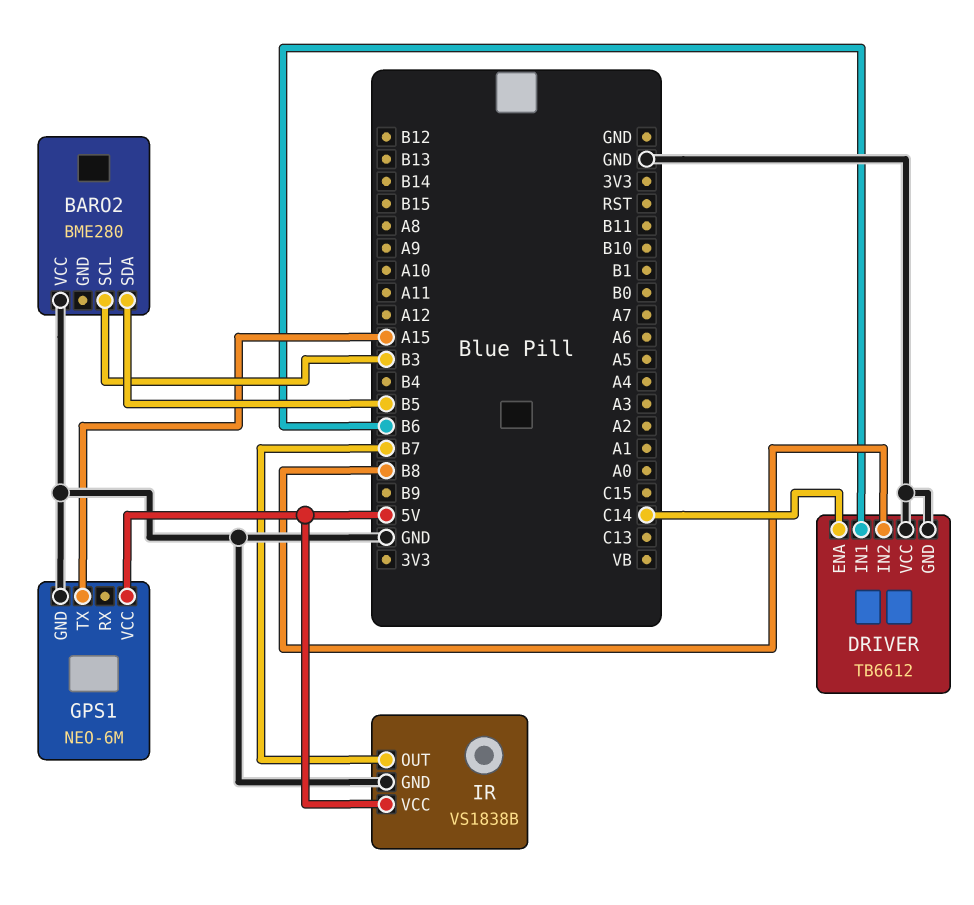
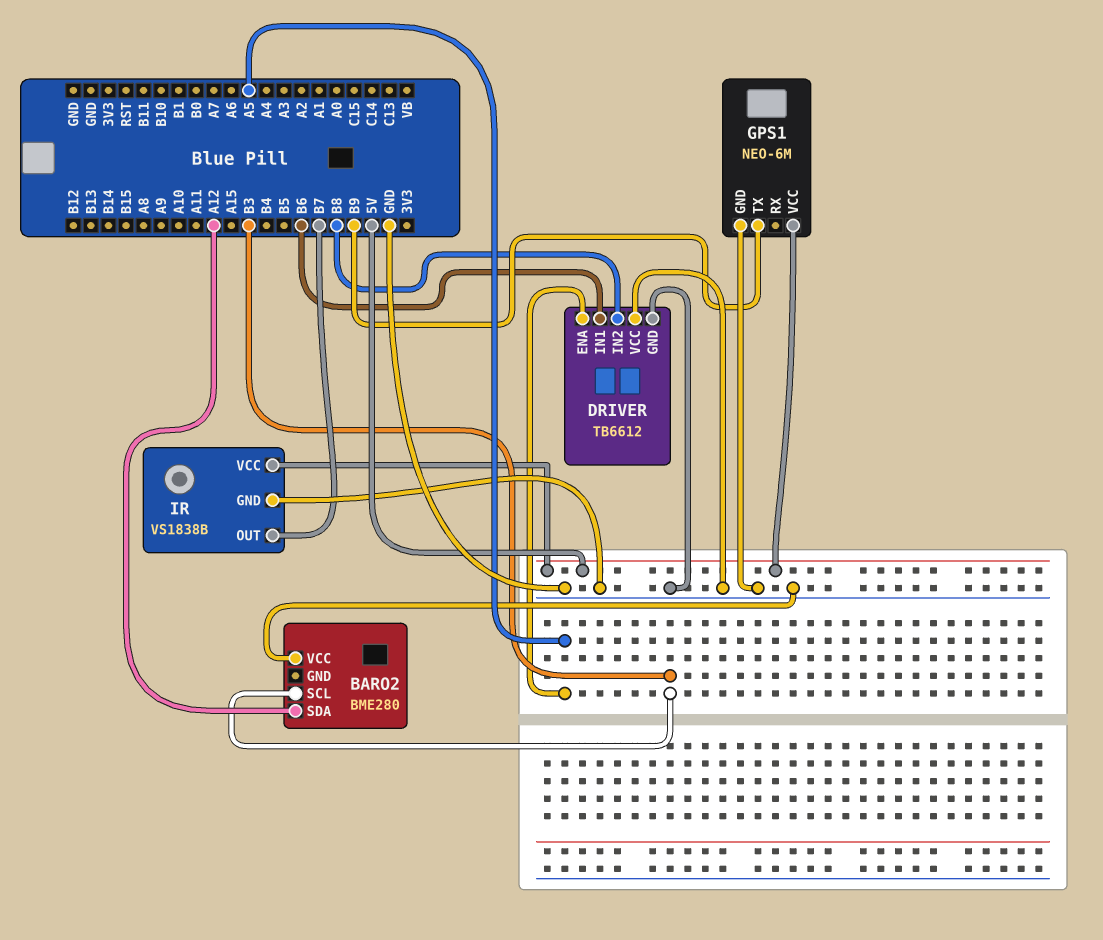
BARO2 pin SDA: B5 -> A12
DRIVER pin ENA: C14 -> A5
GPS1 pin TX: A15 -> B9

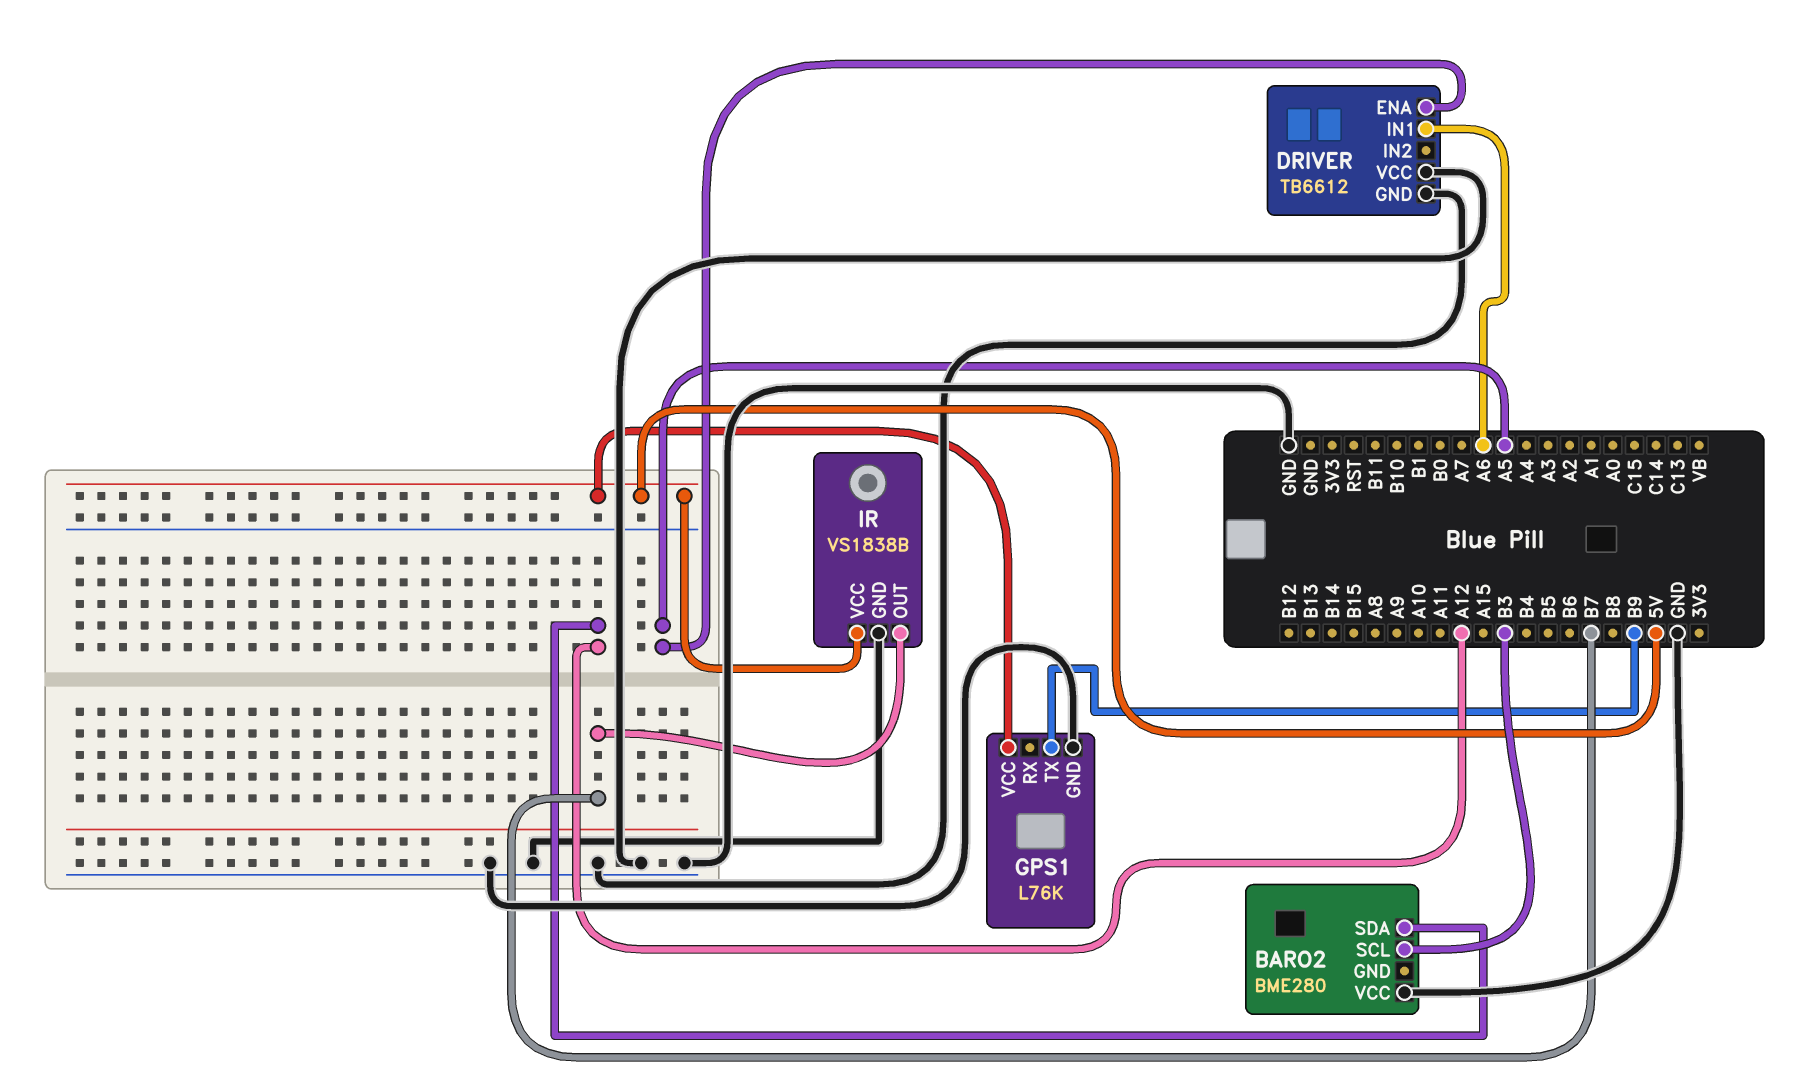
DRIVER pin IN1: B6 -> A6
DRIVER pin IN2: B8 -> none
GPS1: NEO-6M -> L76K

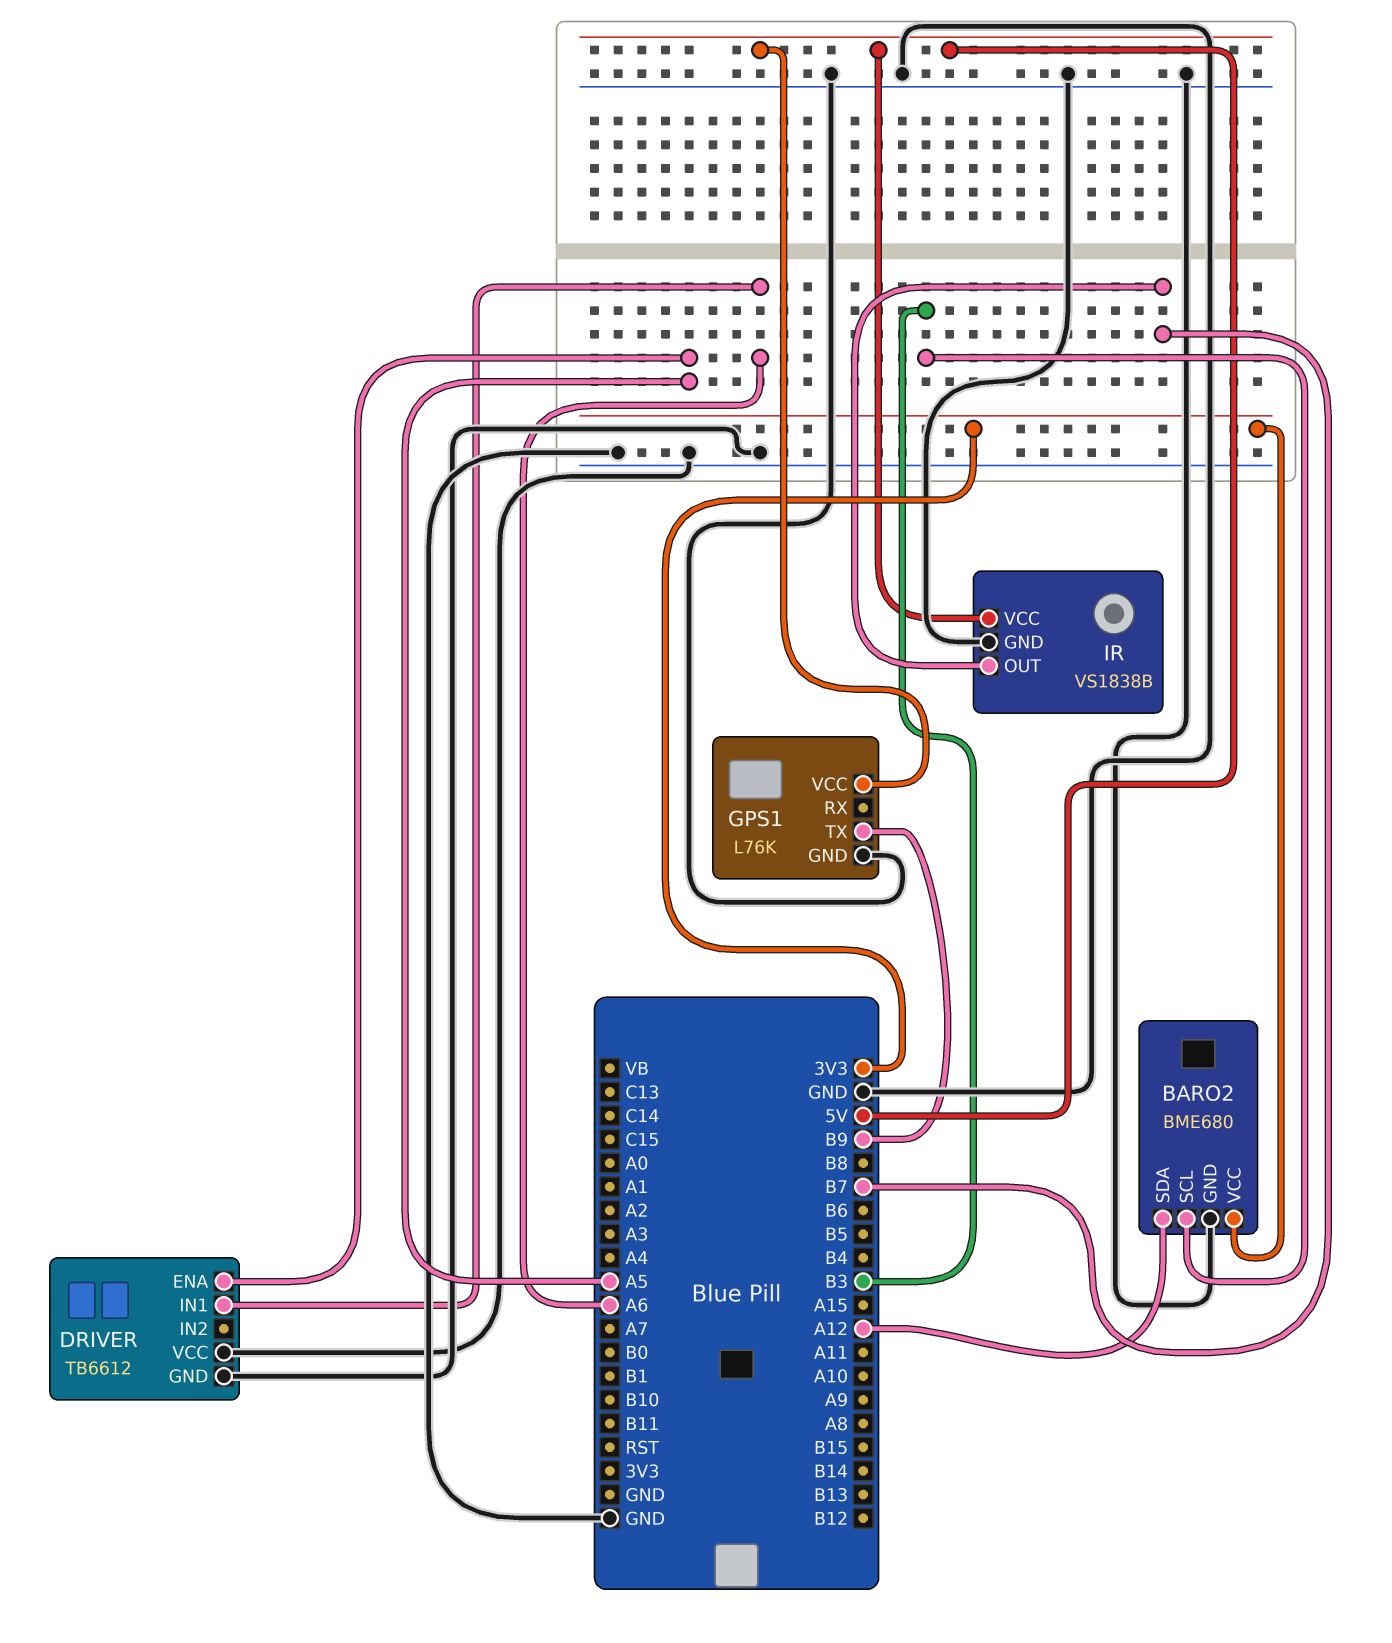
BARO2: BME280 -> BME680
BARO2 pin GND: none -> GND
BARO2 pin VCC: GND -> 3V3

